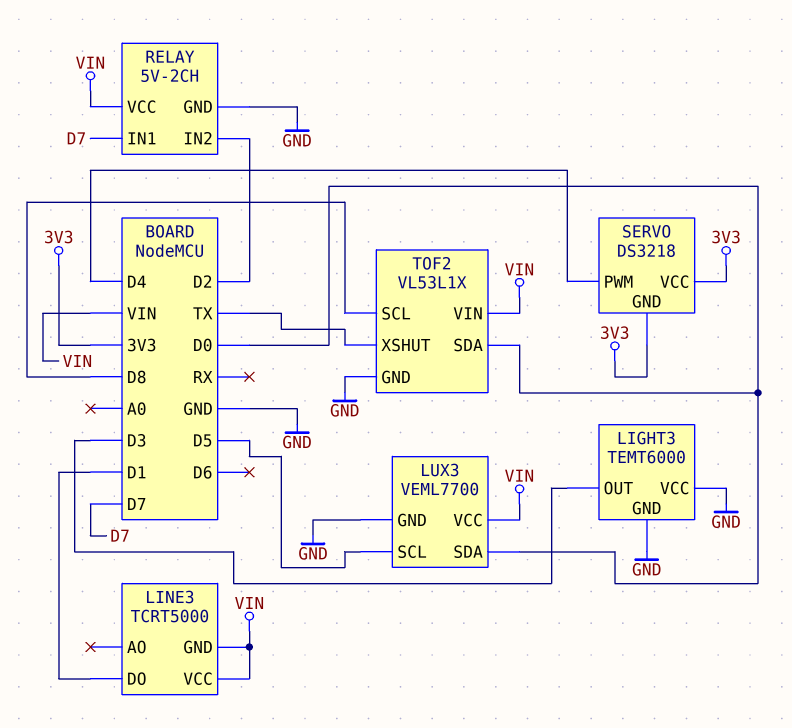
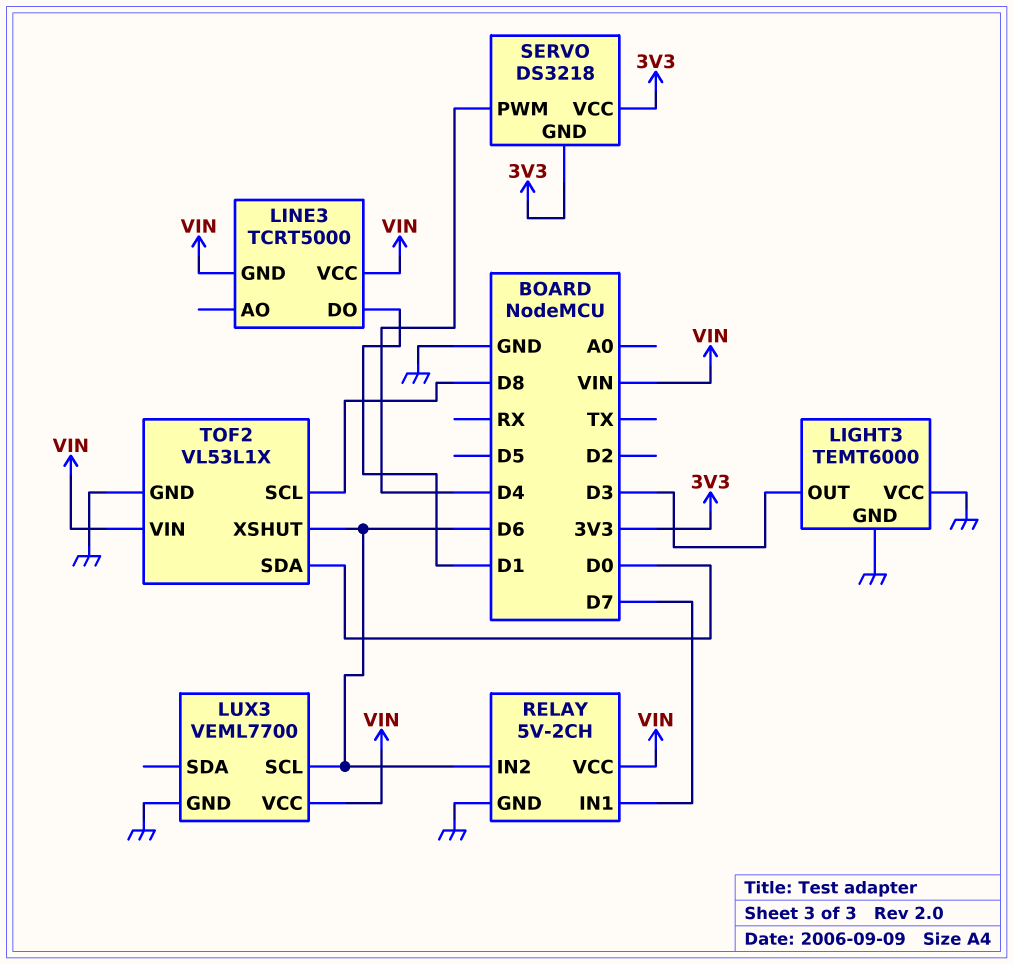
LUX3 pin SCL: D5 -> D6
LUX3 pin SDA: D0 -> none
RELAY pin IN2: D2 -> D6
TOF2 pin XSHUT: TX -> D6

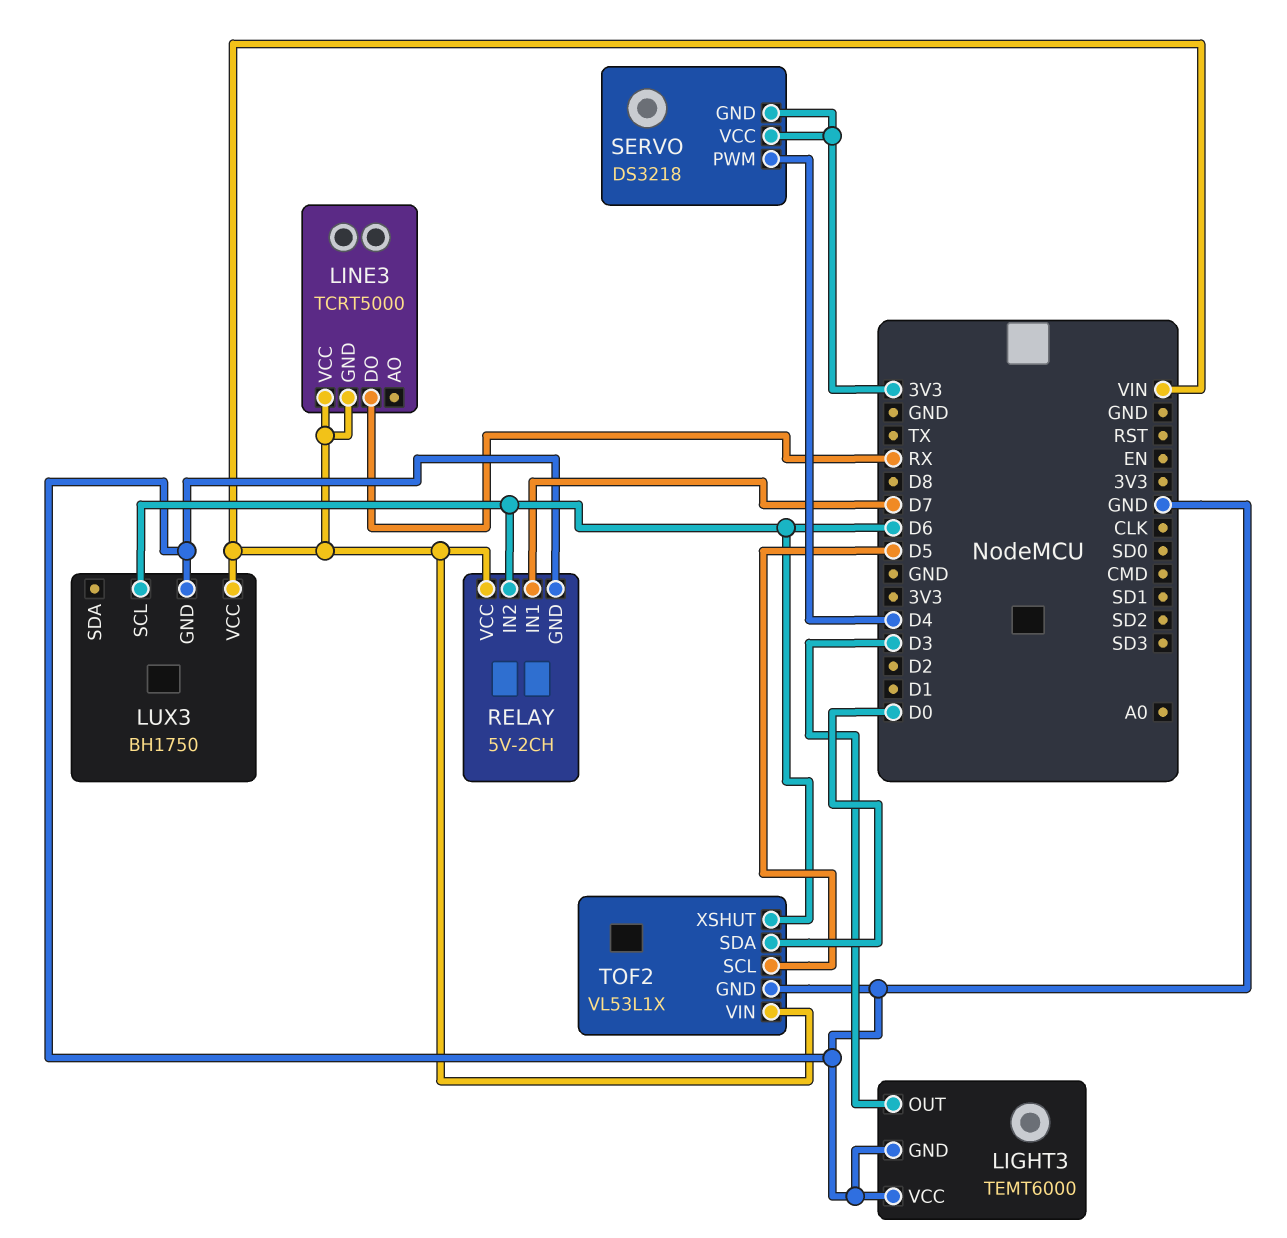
LINE3 pin DO: D1 -> RX
LUX3: VEML7700 -> BH1750
TOF2 pin SCL: D8 -> D5

